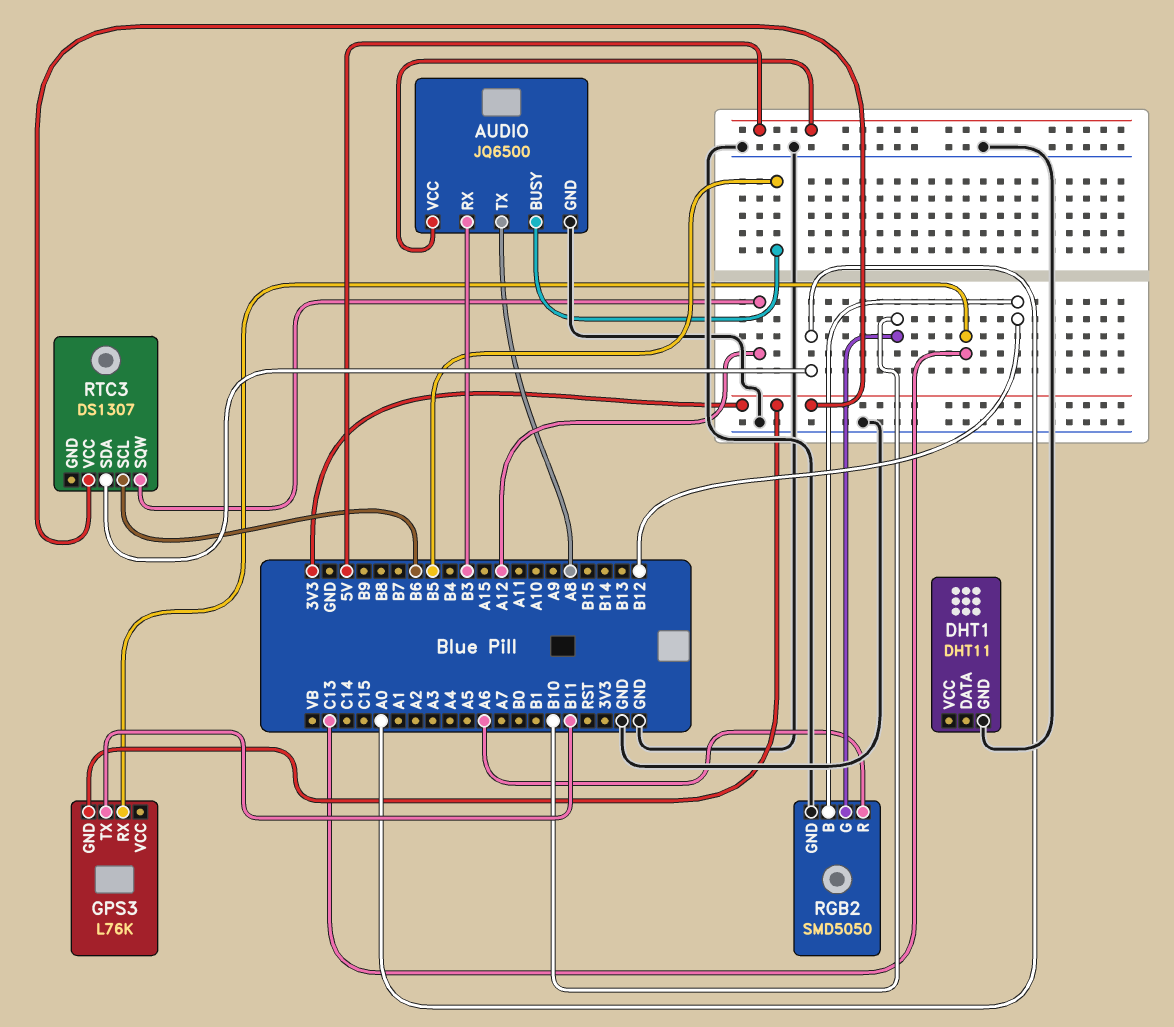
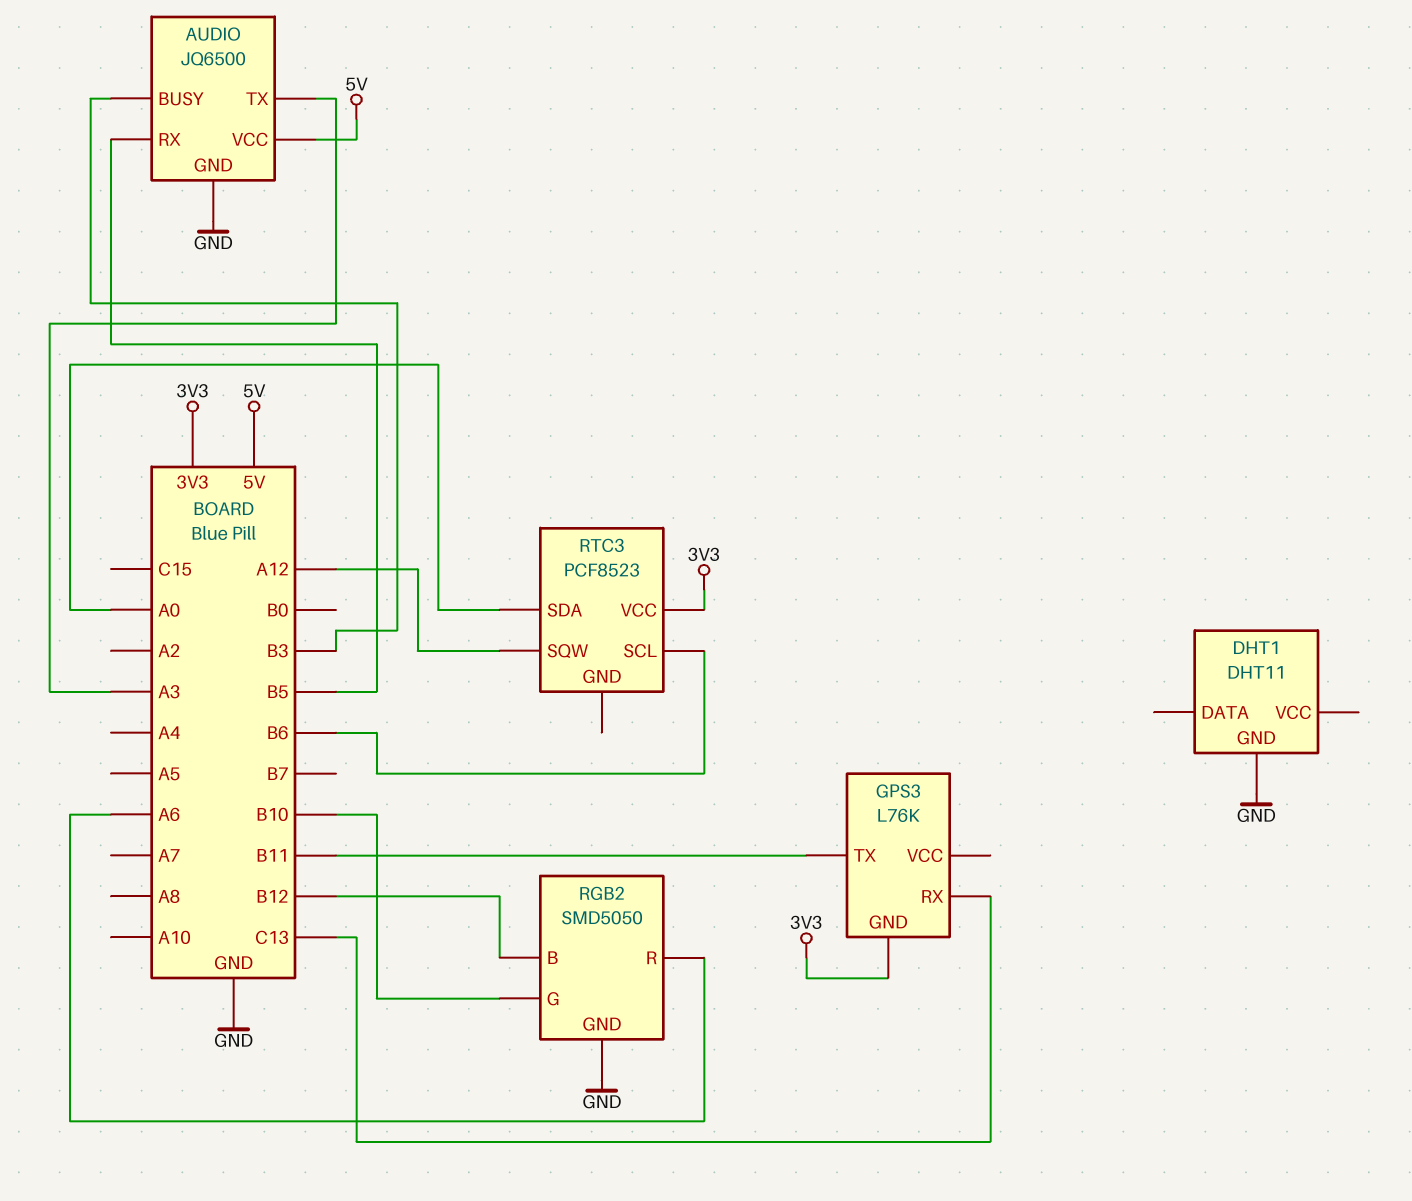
AUDIO pin BUSY: B5 -> B3
AUDIO pin RX: B3 -> B5
AUDIO pin TX: A8 -> A3
RTC3: DS1307 -> PCF8523

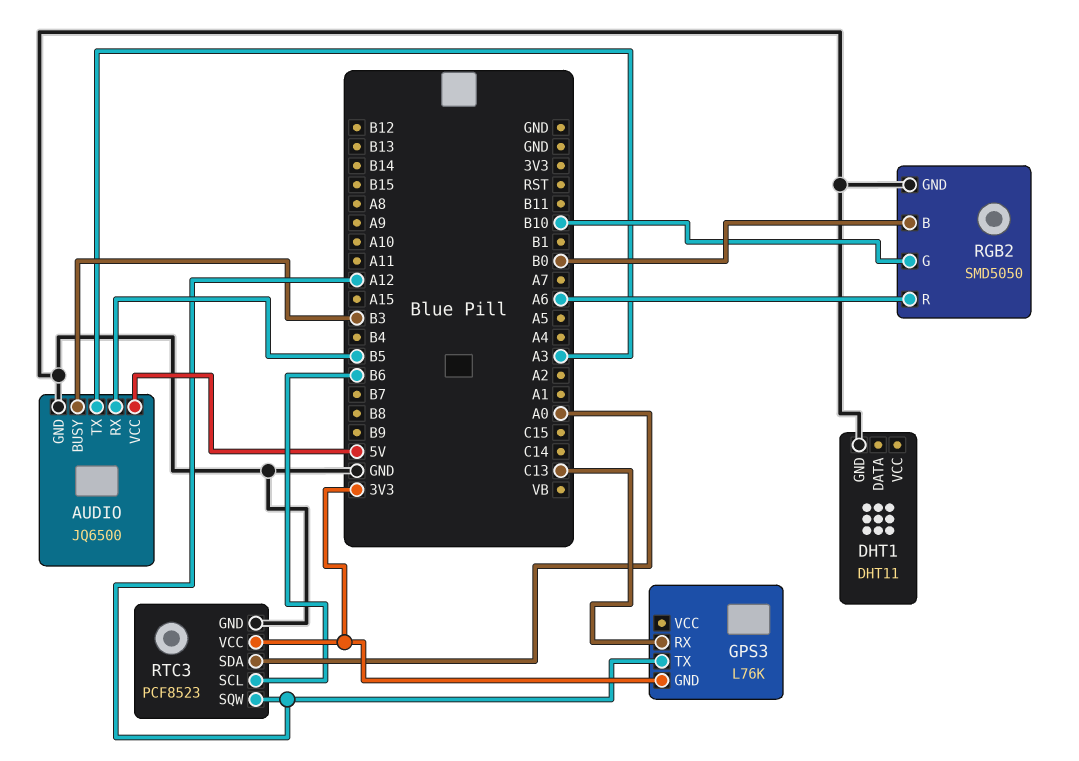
GPS3 pin TX: B11 -> A12
RGB2 pin B: B12 -> B0
RTC3 pin GND: none -> GND

